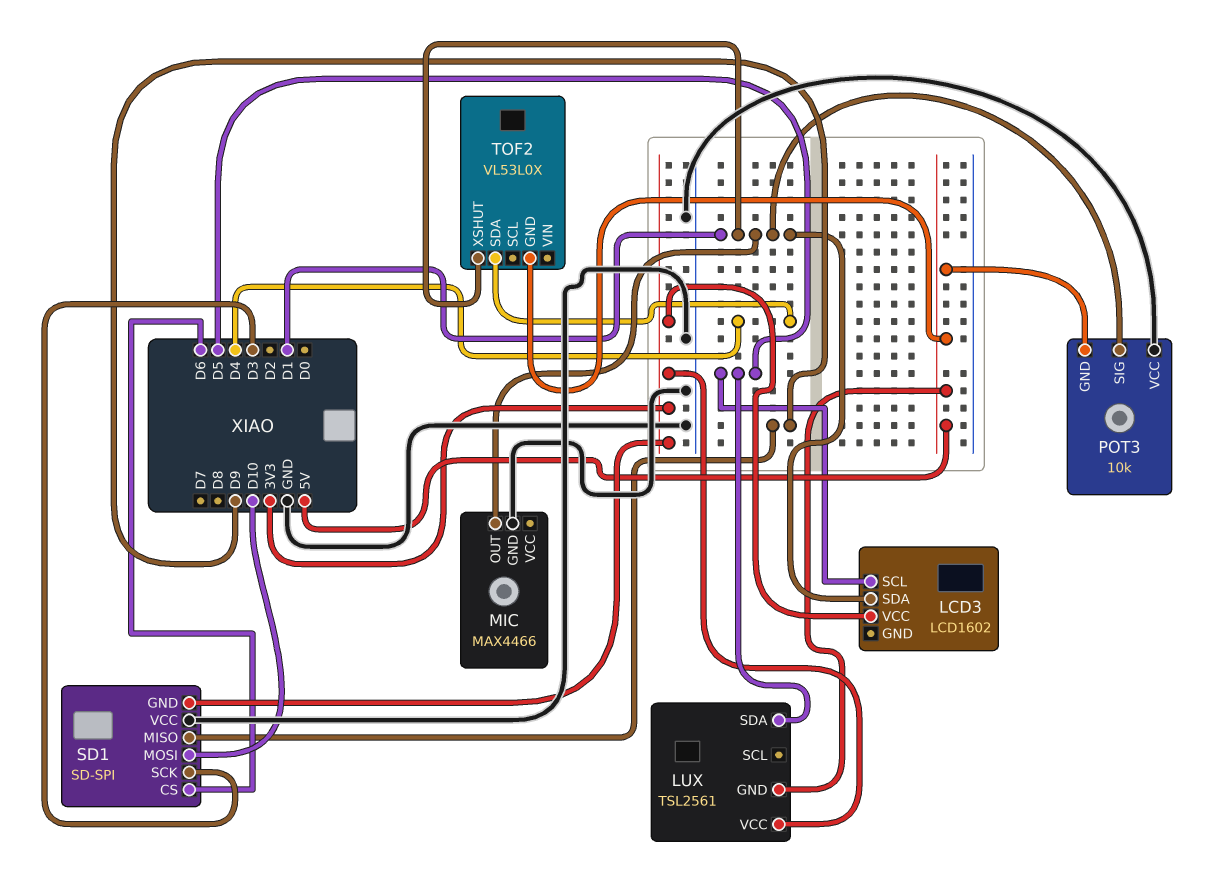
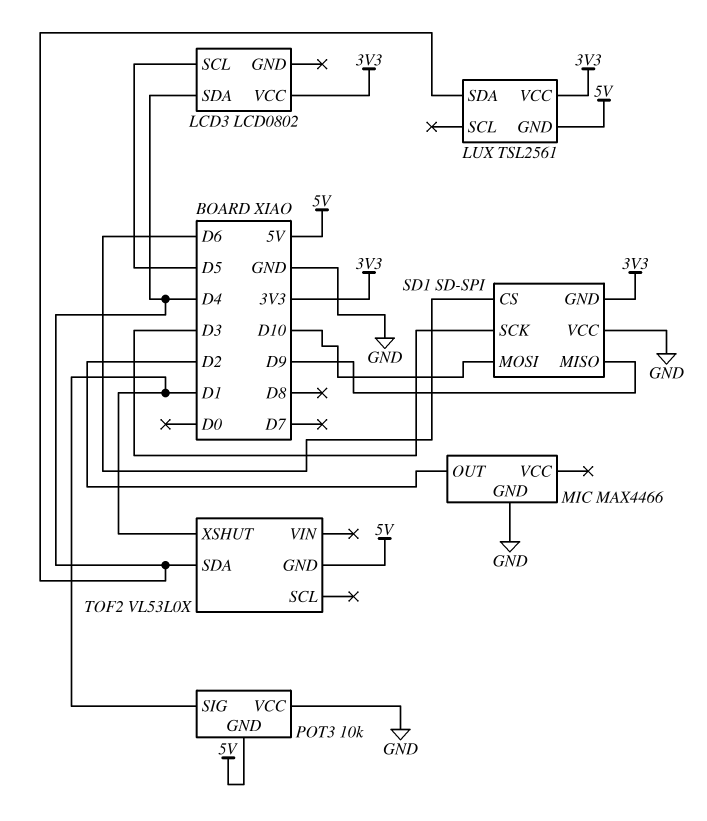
LCD3: LCD1602 -> LCD0802
LCD3 pin SDA: D1 -> D4
LUX pin SDA: D5 -> D4
MIC pin OUT: D1 -> D2

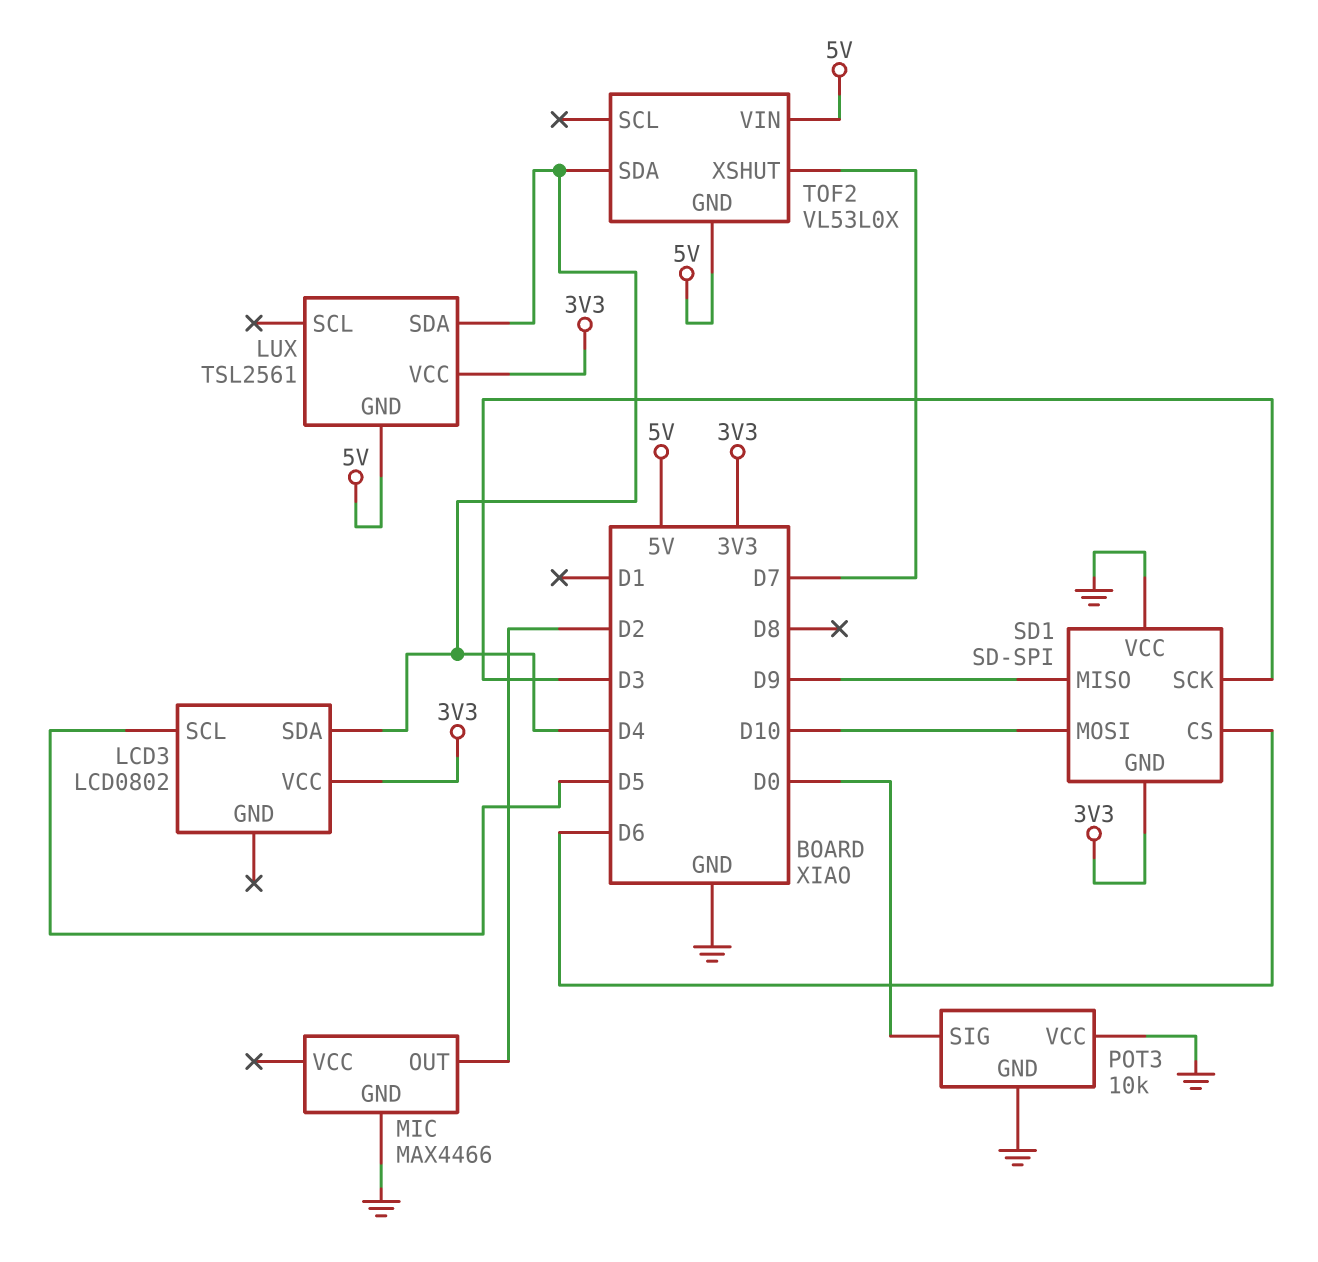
POT3 pin GND: 5V -> GND
POT3 pin SIG: D1 -> D0
TOF2 pin VIN: none -> 5V
TOF2 pin XSHUT: D1 -> D7

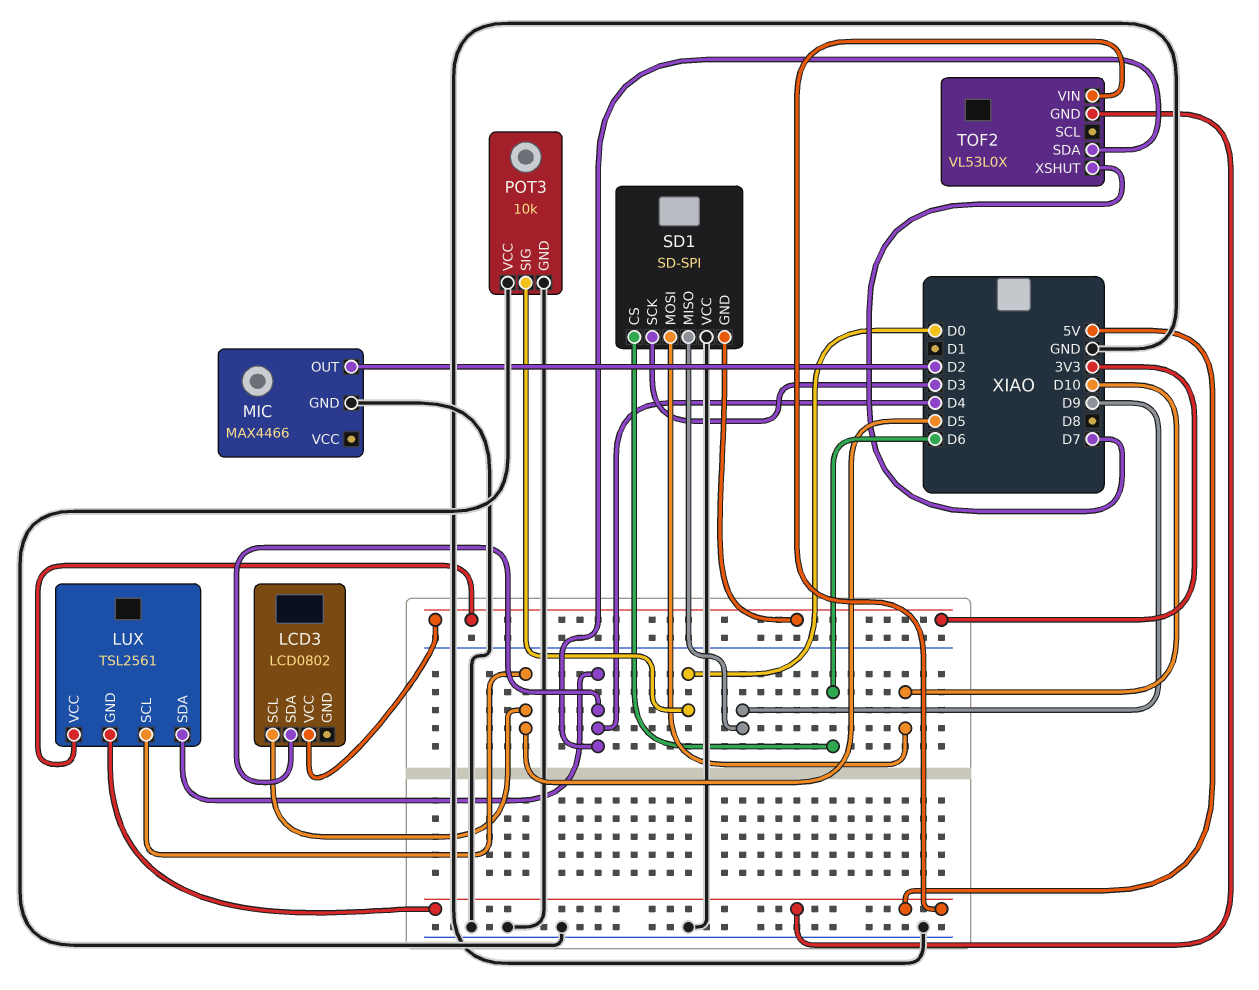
LUX pin SCL: none -> D5

